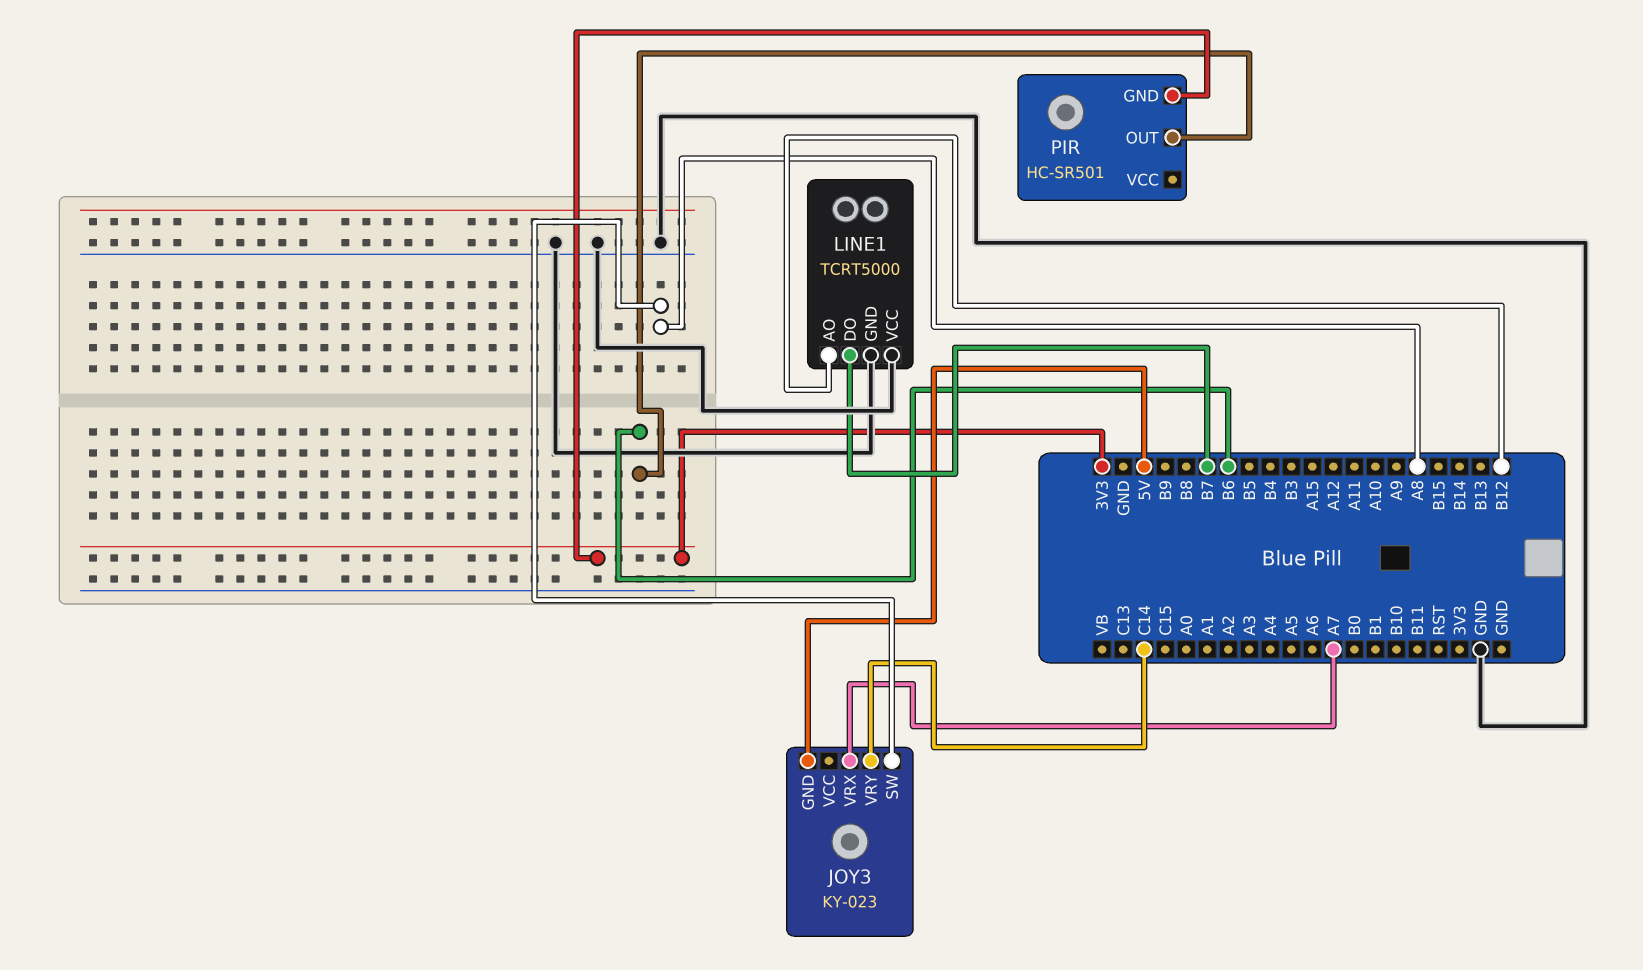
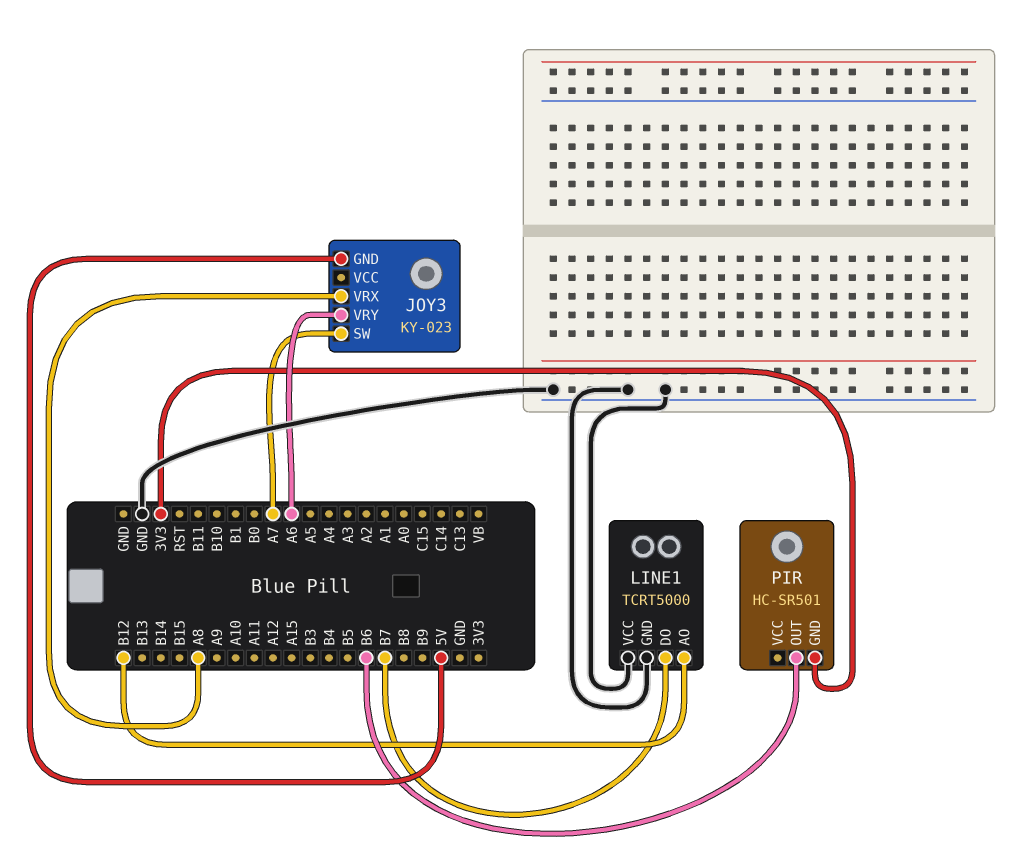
JOY3 pin SW: A8 -> A7
JOY3 pin VRX: A7 -> A8
JOY3 pin VRY: C14 -> A6

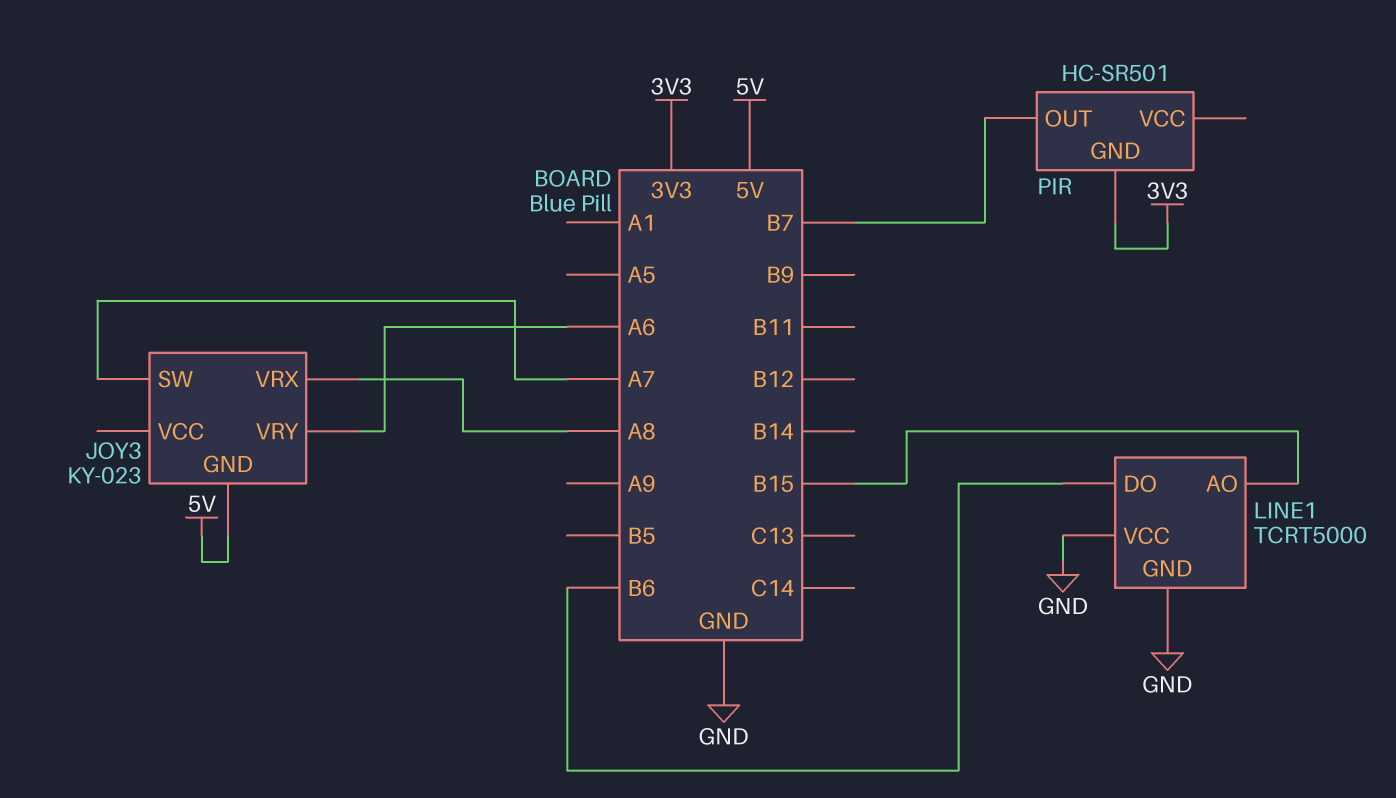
LINE1 pin AO: B12 -> B15
LINE1 pin DO: B7 -> B6
PIR pin OUT: B6 -> B7

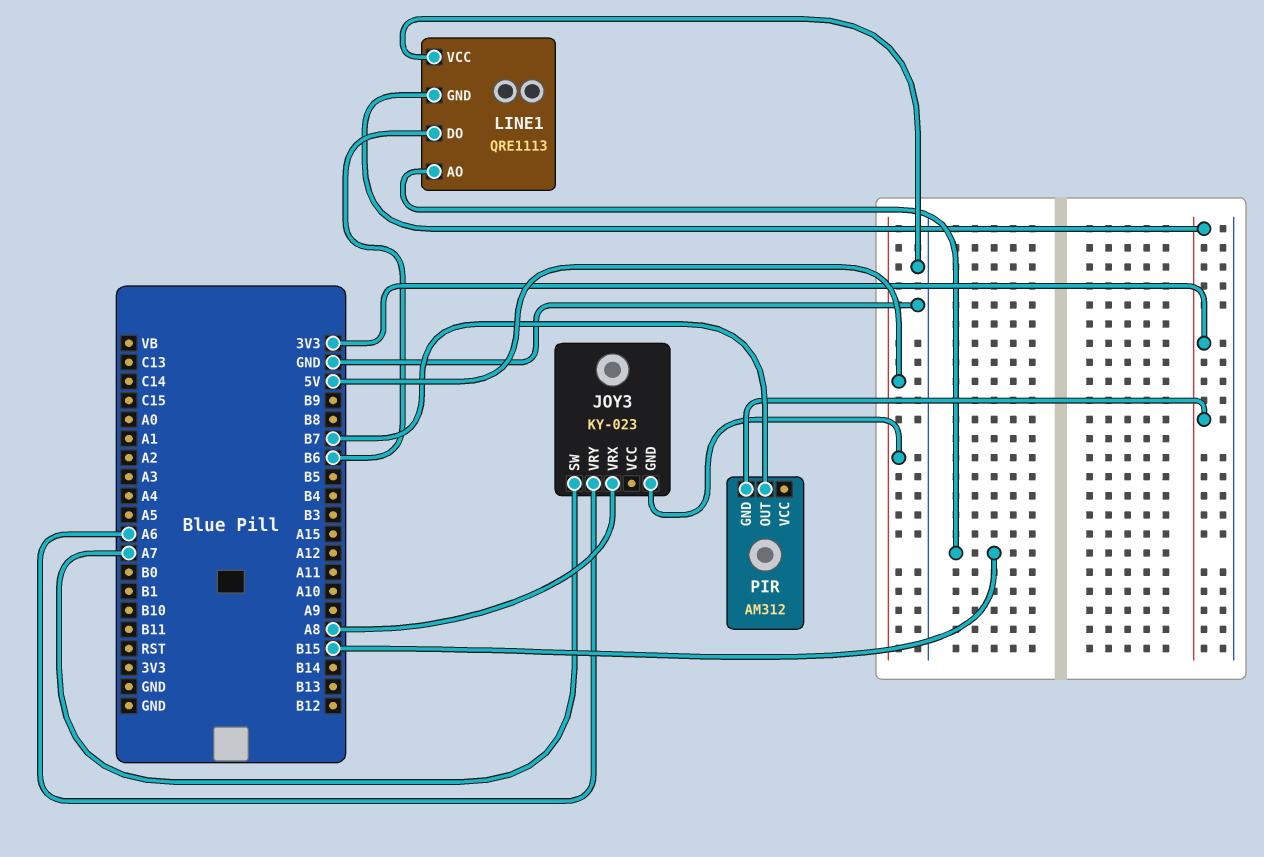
LINE1: TCRT5000 -> QRE1113
LINE1 pin GND: GND -> 3V3
PIR: HC-SR501 -> AM312

